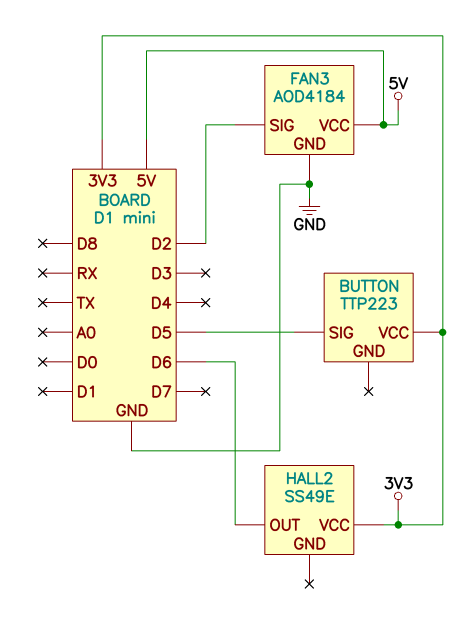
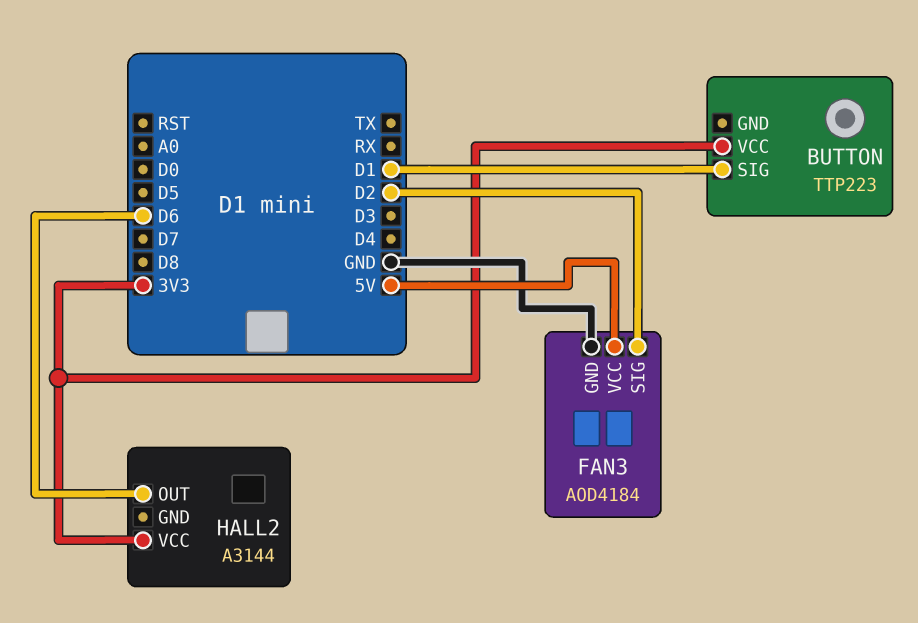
BUTTON pin SIG: D5 -> D1
HALL2: SS49E -> A3144

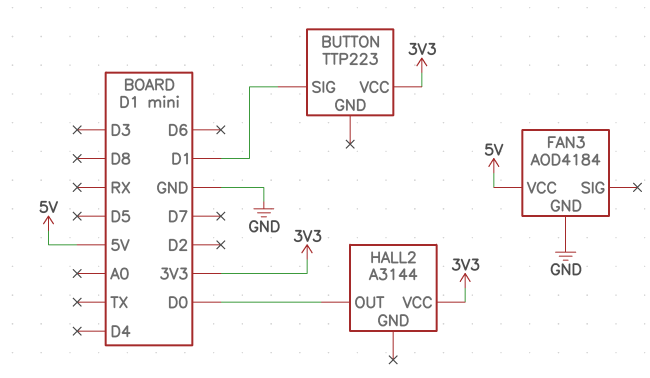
FAN3 pin SIG: D2 -> none
HALL2 pin OUT: D6 -> D0

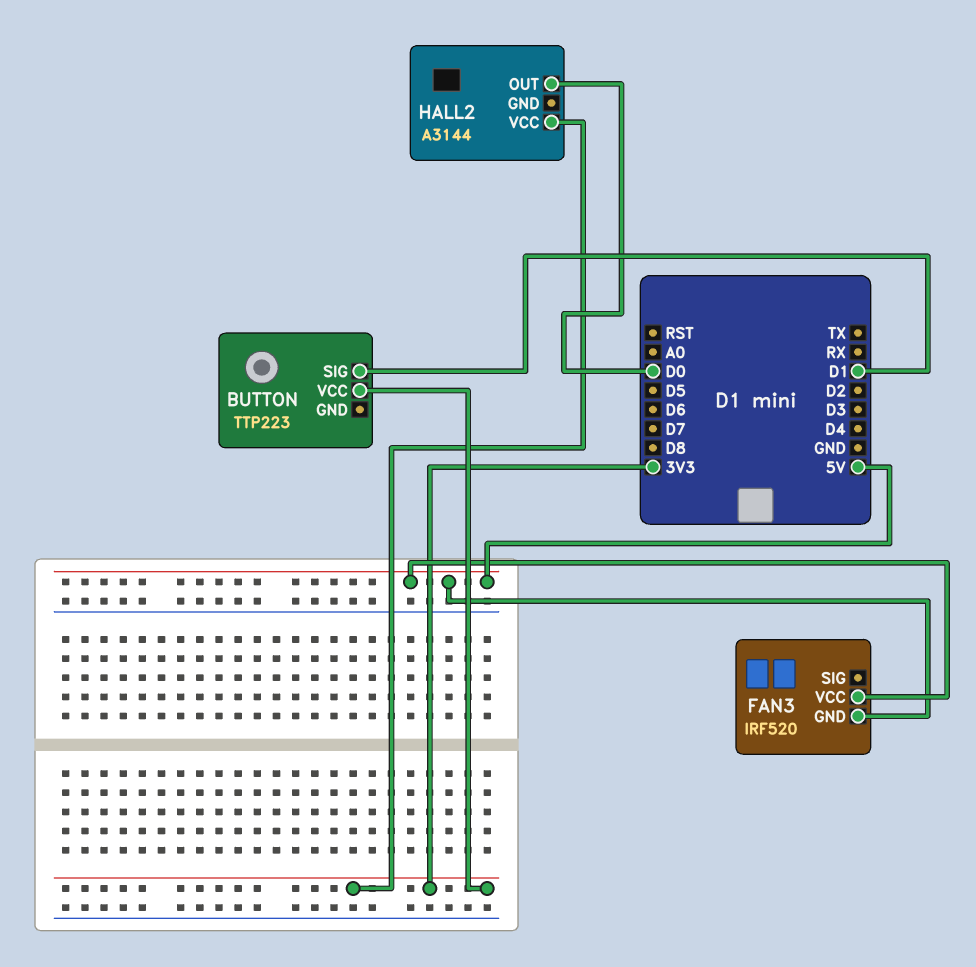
FAN3: AOD4184 -> IRF520
FAN3 pin GND: GND -> 5V

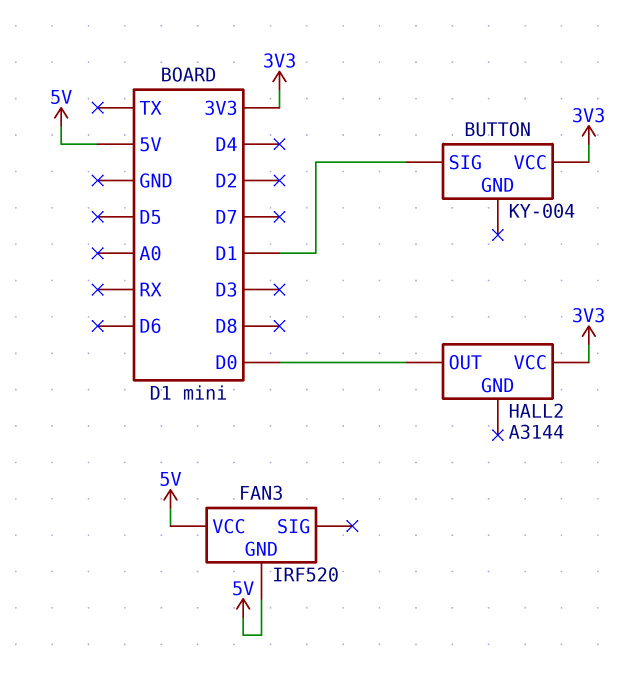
BUTTON: TTP223 -> KY-004

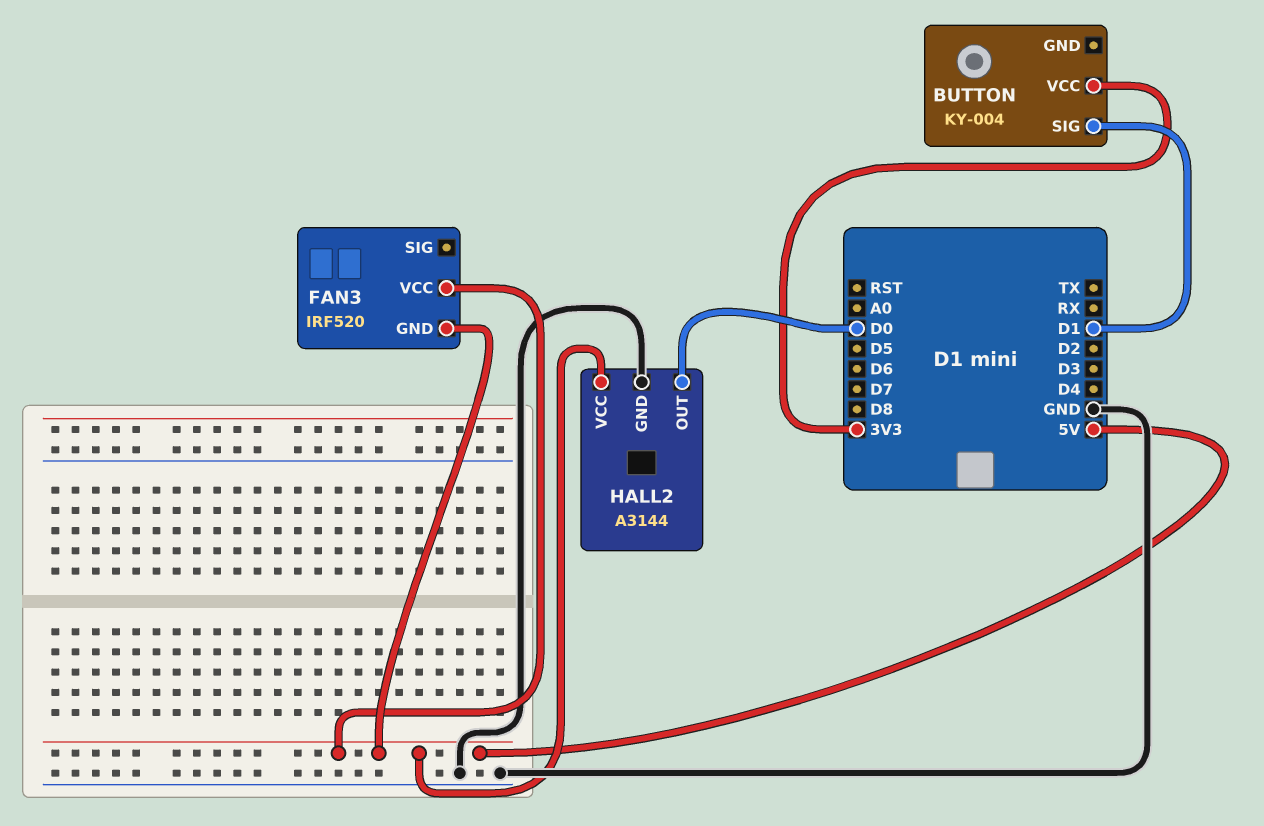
HALL2 pin GND: none -> GND
HALL2 pin VCC: 3V3 -> 5V

